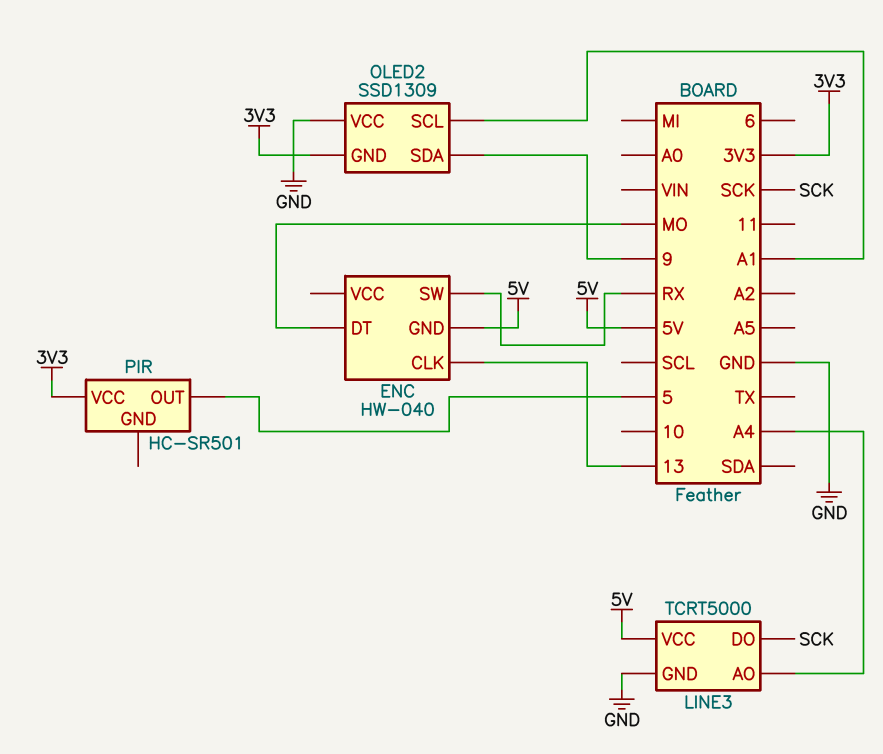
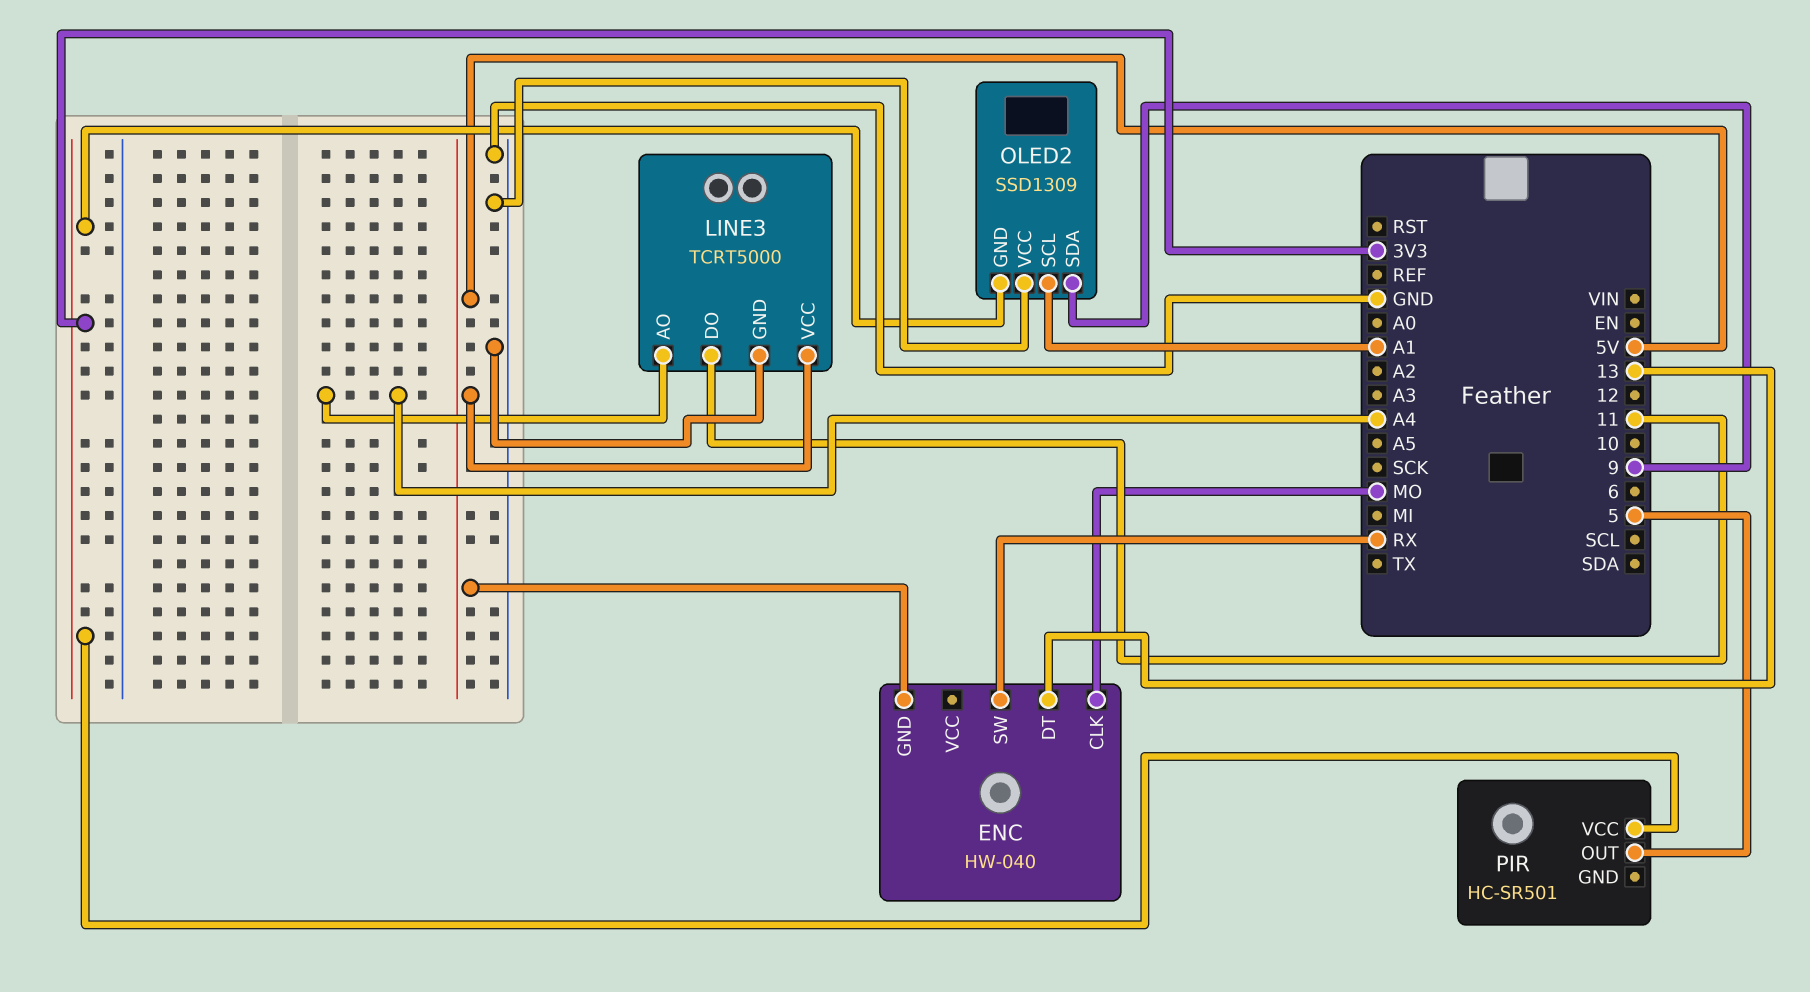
ENC pin CLK: 13 -> MO
ENC pin DT: MO -> 13
LINE3 pin DO: SCK -> 11

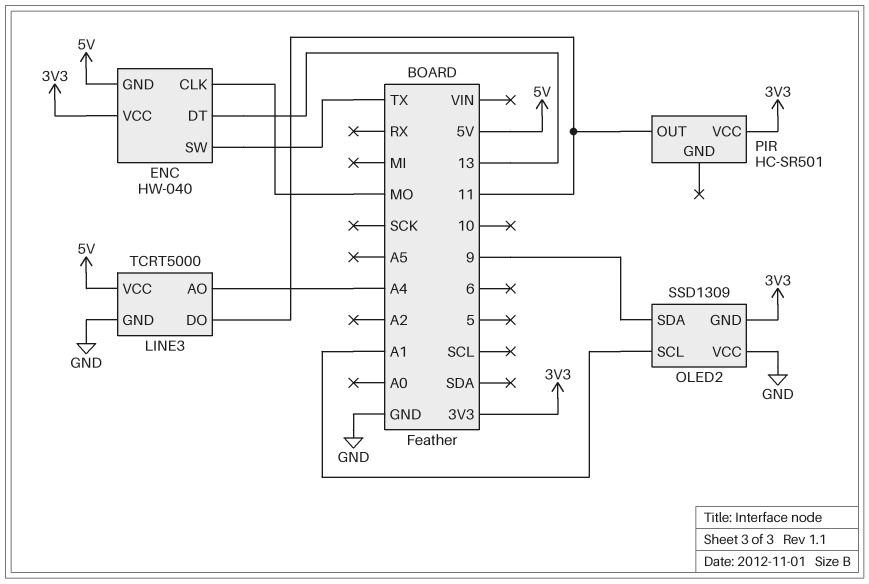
ENC pin SW: RX -> TX
ENC pin VCC: none -> 3V3
PIR pin OUT: 5 -> 11

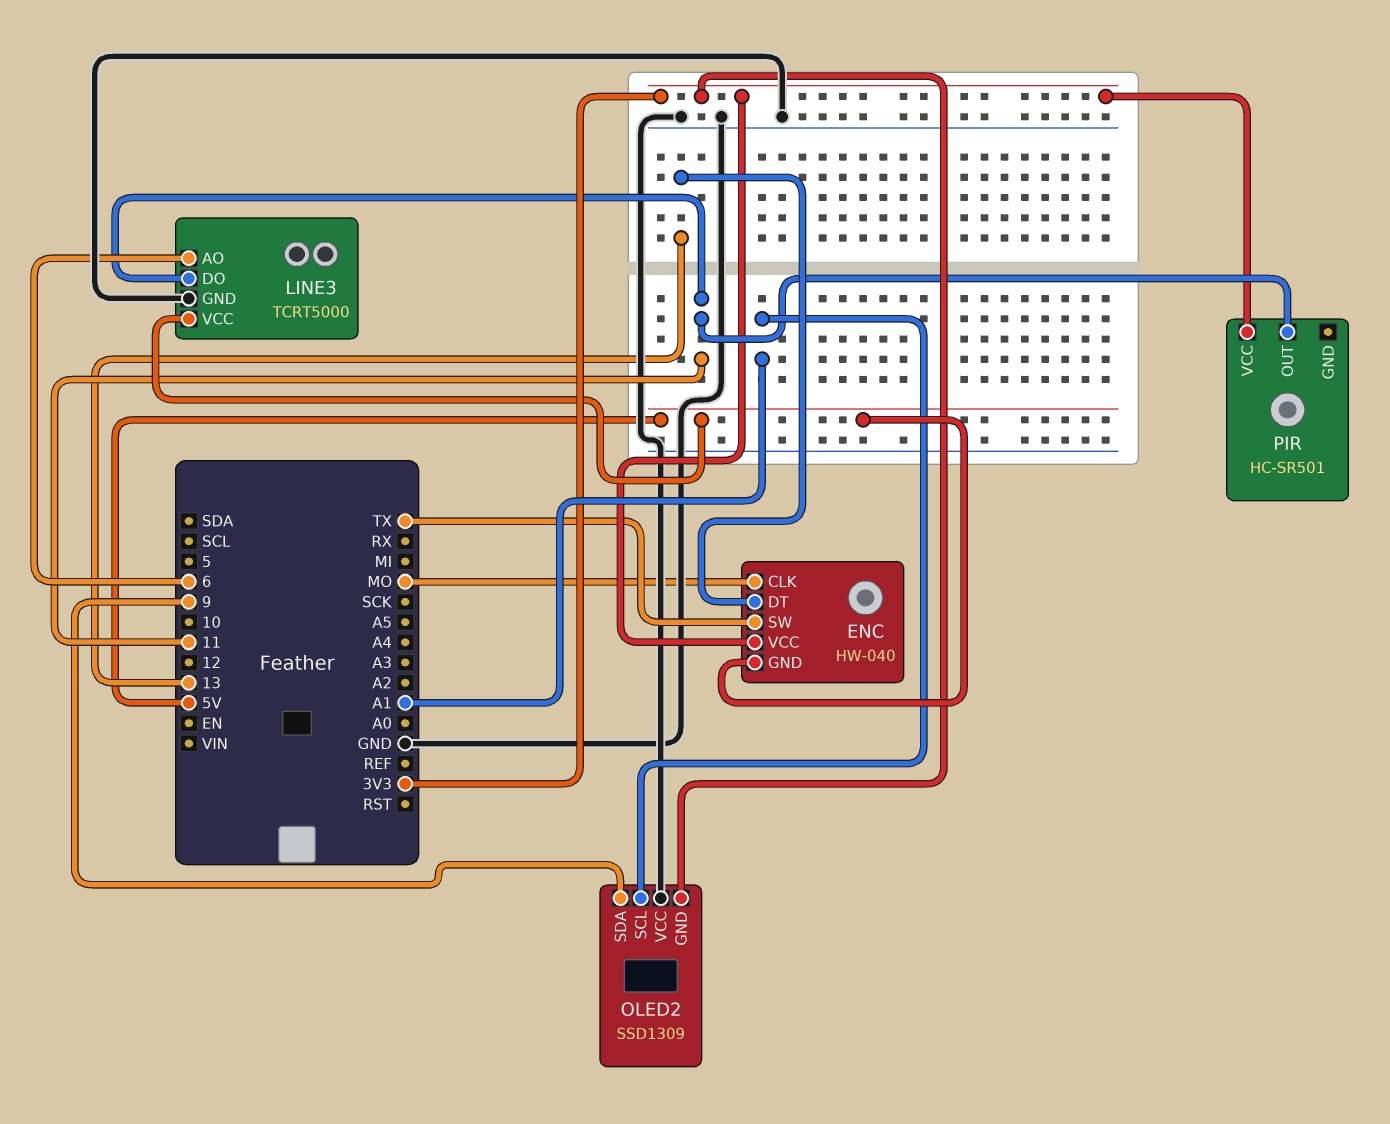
LINE3 pin AO: A4 -> 6

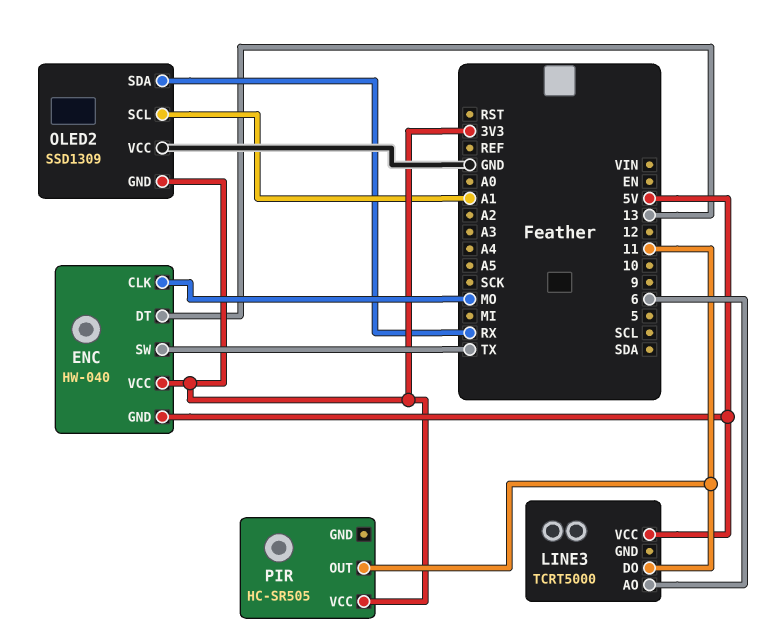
LINE3 pin GND: GND -> none
OLED2 pin SDA: 9 -> RX
PIR: HC-SR501 -> HC-SR505

